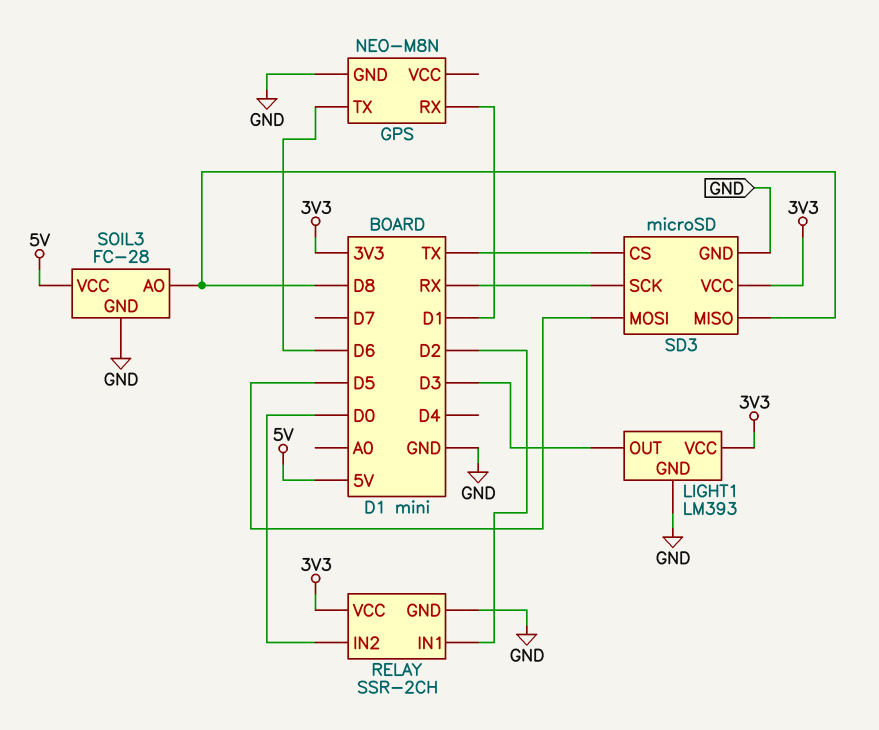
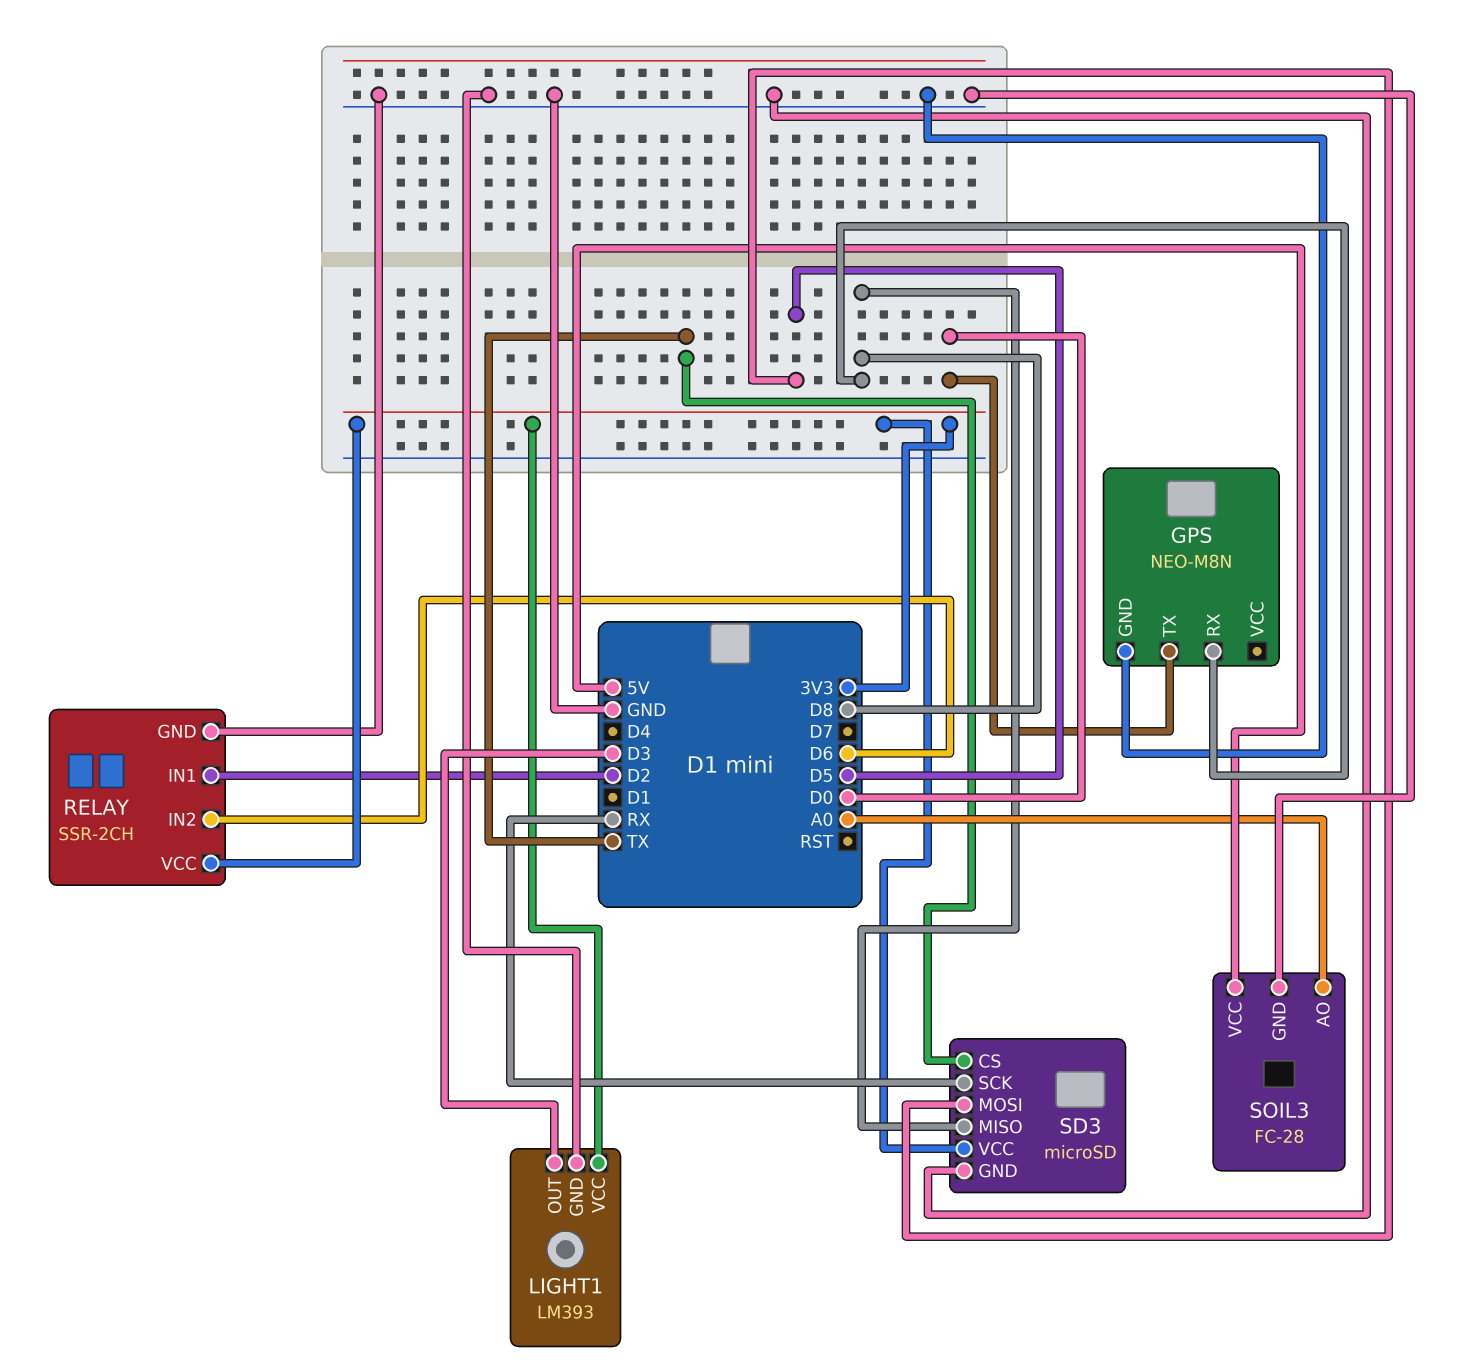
GPS pin RX: D1 -> D8
GPS pin TX: D6 -> D0
RELAY pin IN2: D0 -> D6
SOIL3 pin AO: D8 -> A0

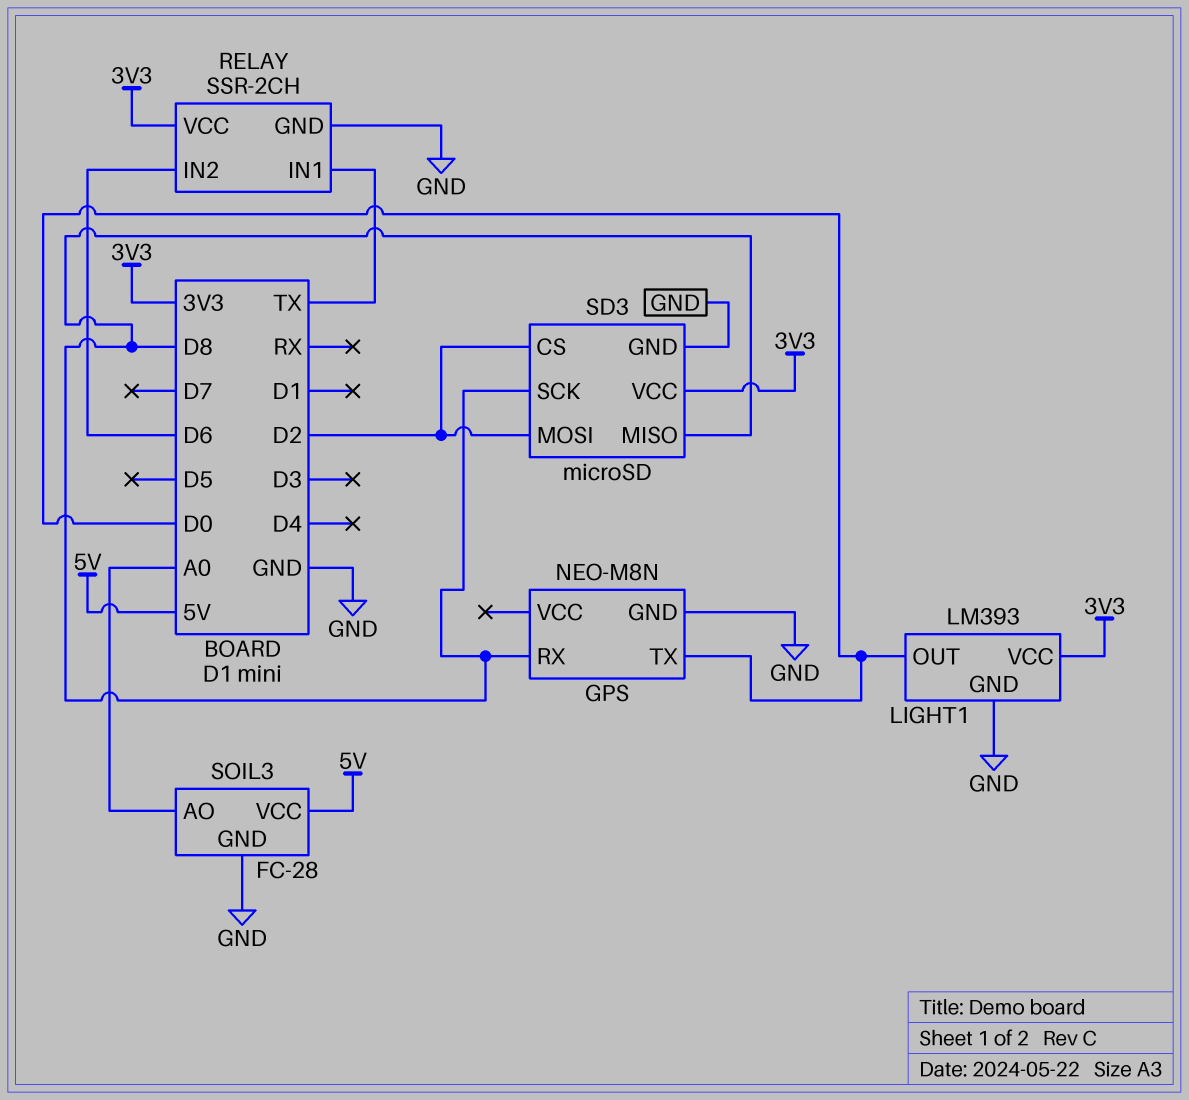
LIGHT1 pin OUT: D3 -> D0
RELAY pin IN1: D2 -> TX
SD3 pin CS: TX -> D2
SD3 pin MOSI: D5 -> D2
SD3 pin SCK: RX -> D8

